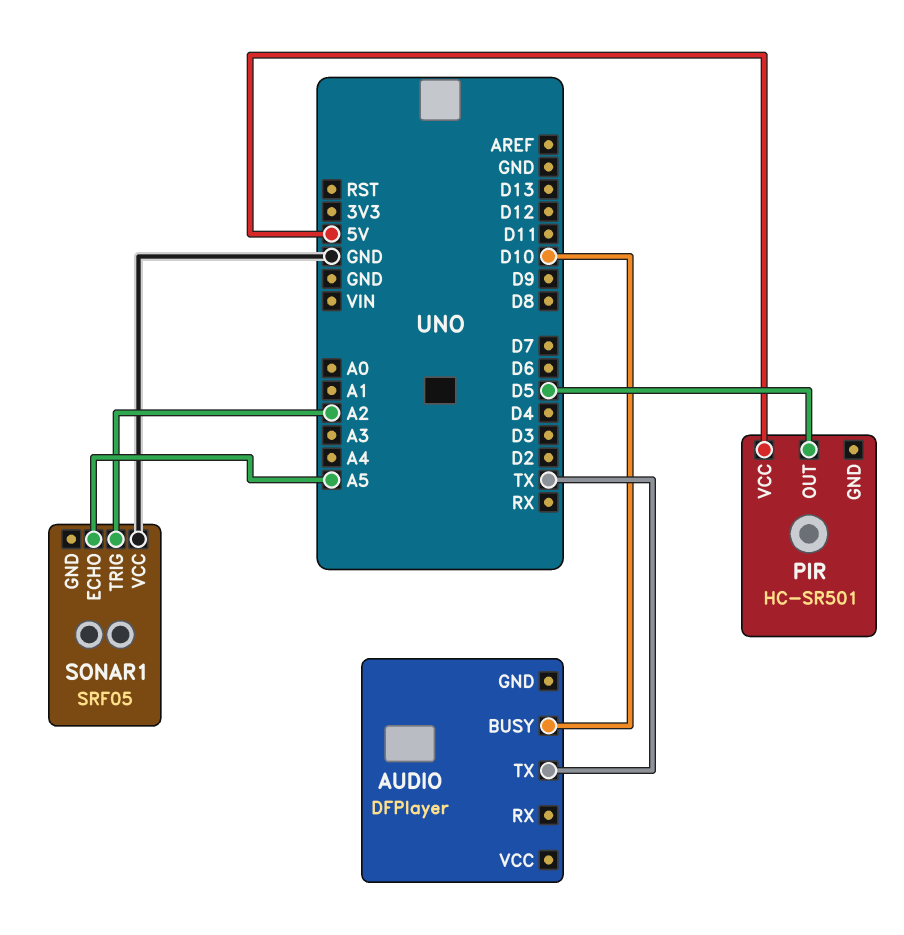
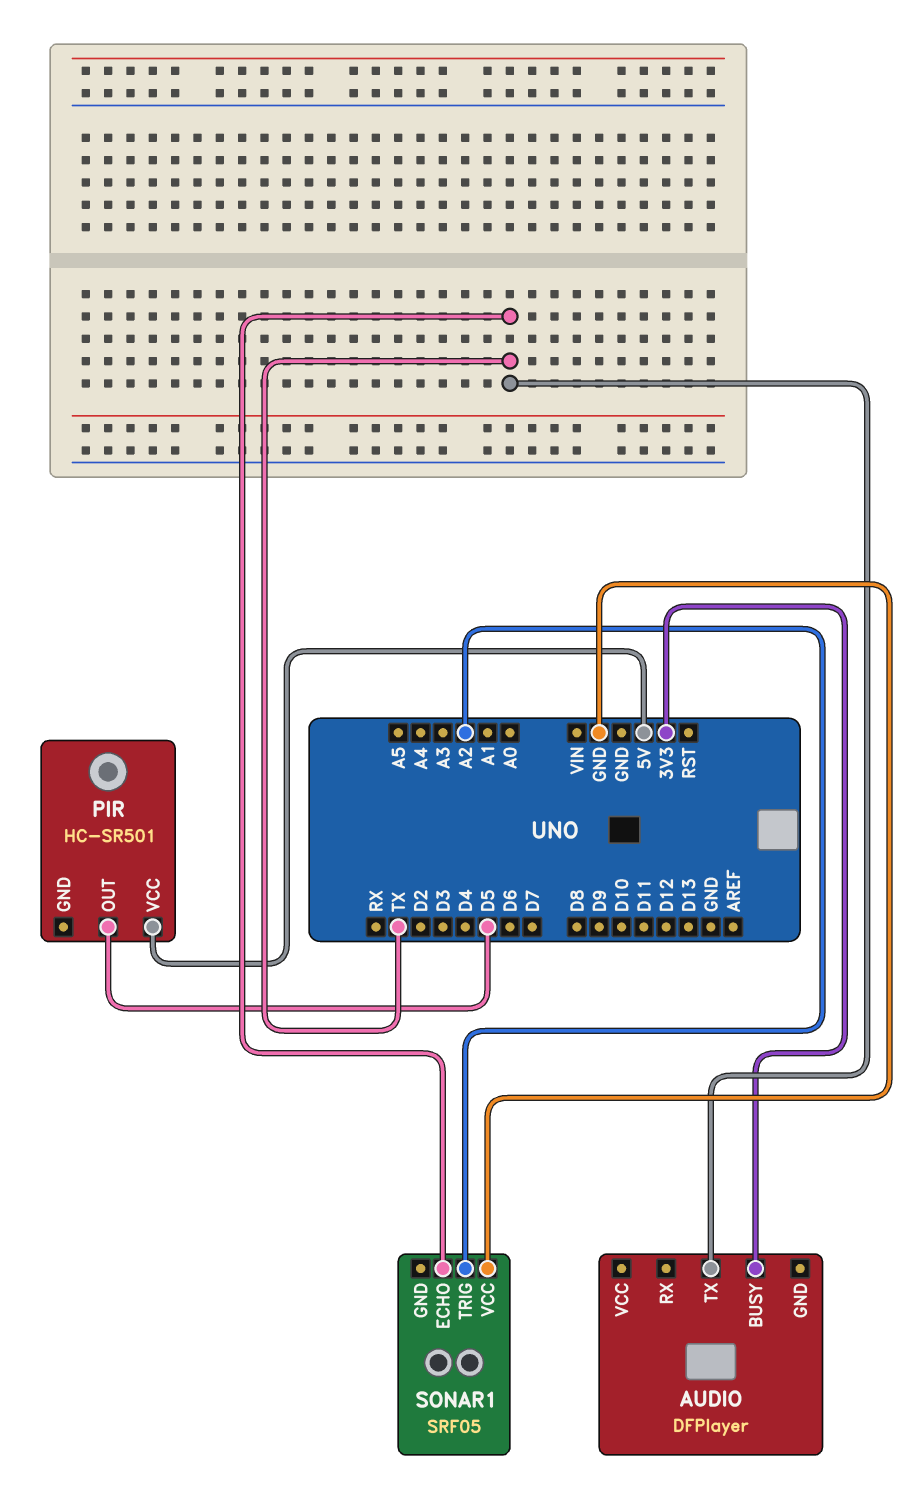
AUDIO pin BUSY: D10 -> 3V3
SONAR1 pin ECHO: A5 -> TX

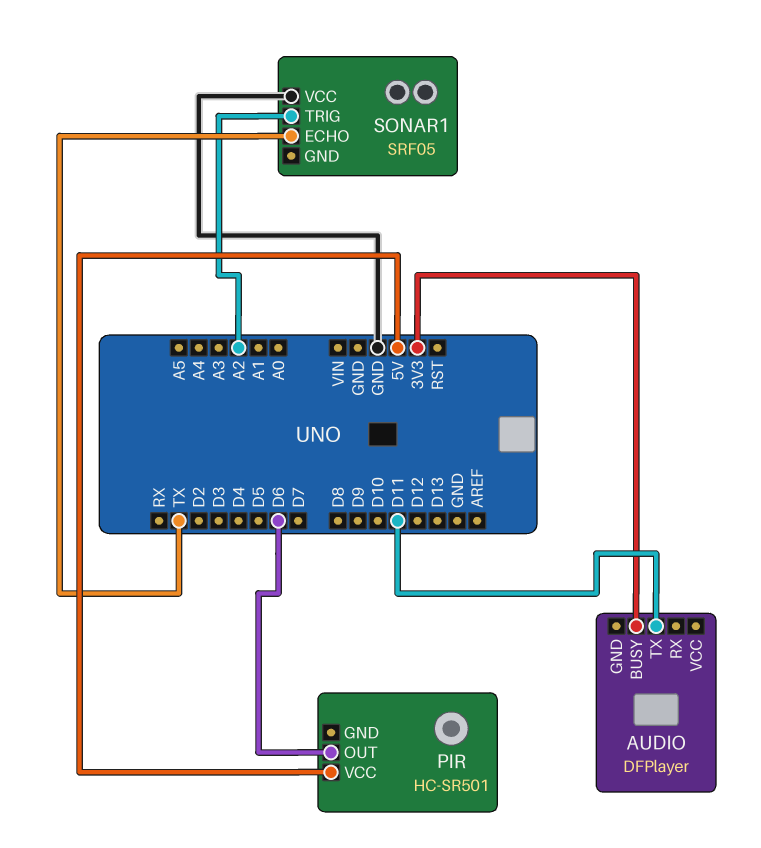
AUDIO pin TX: TX -> D11
PIR pin OUT: D5 -> D6

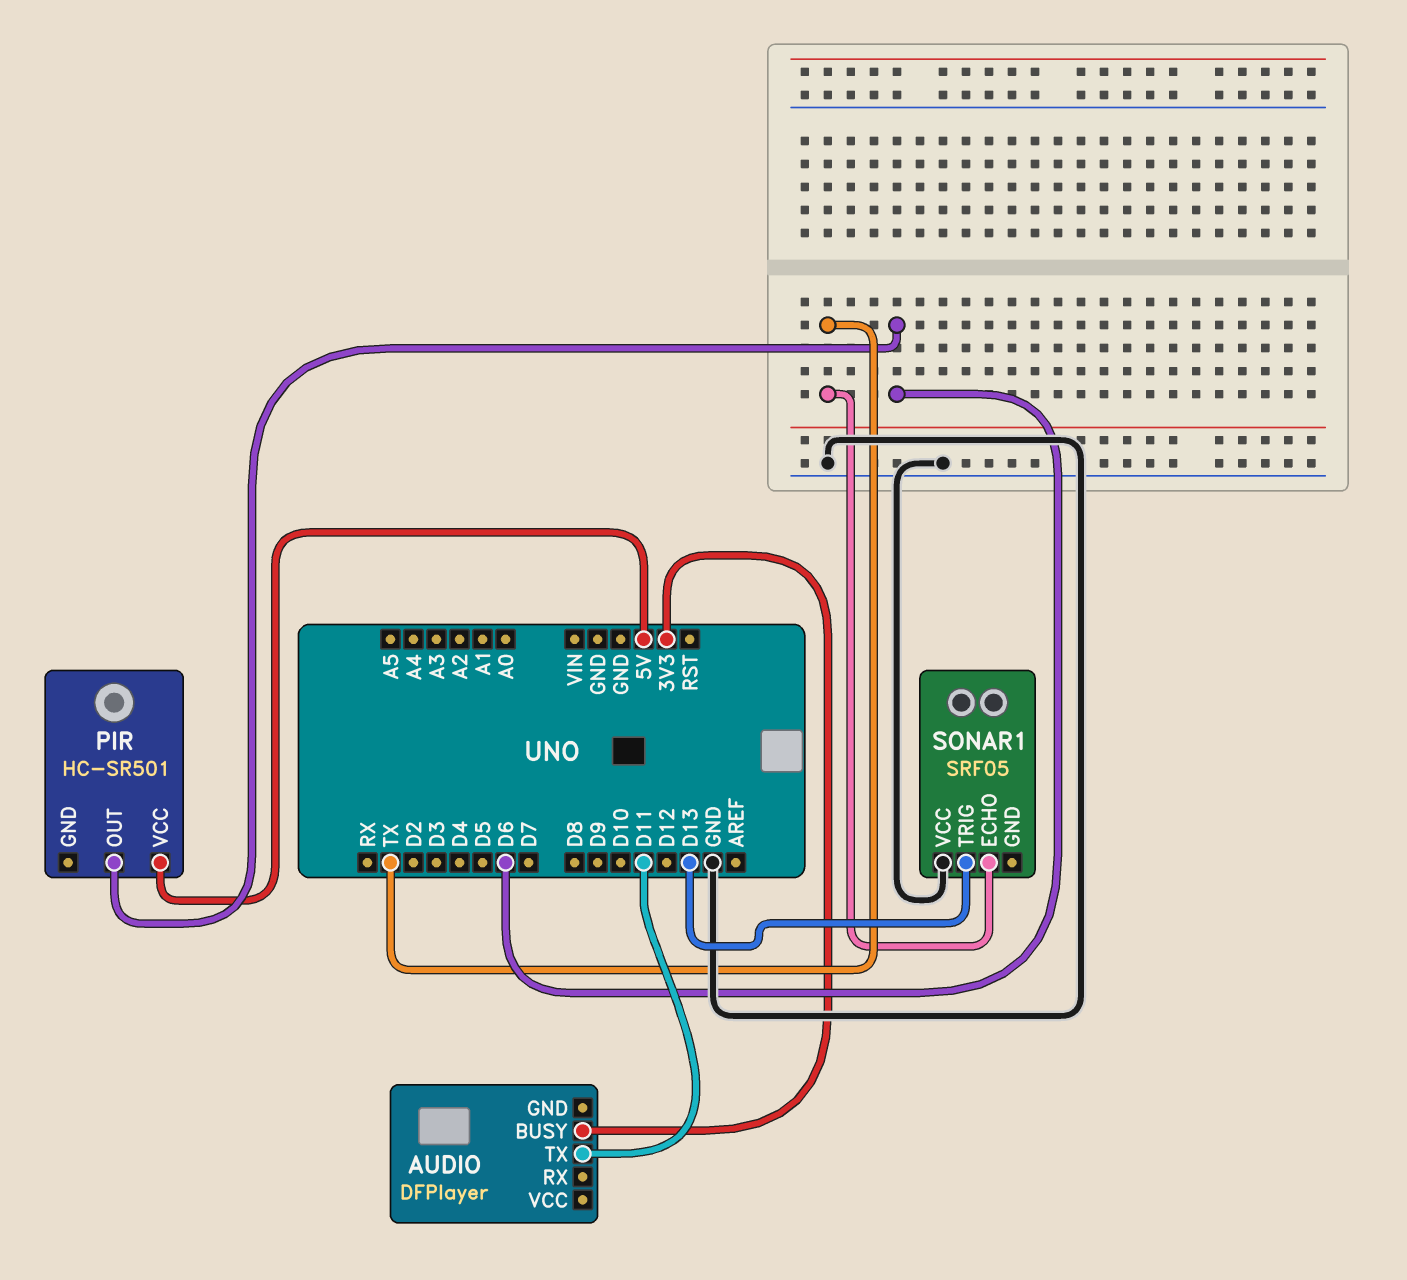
SONAR1 pin TRIG: A2 -> D13

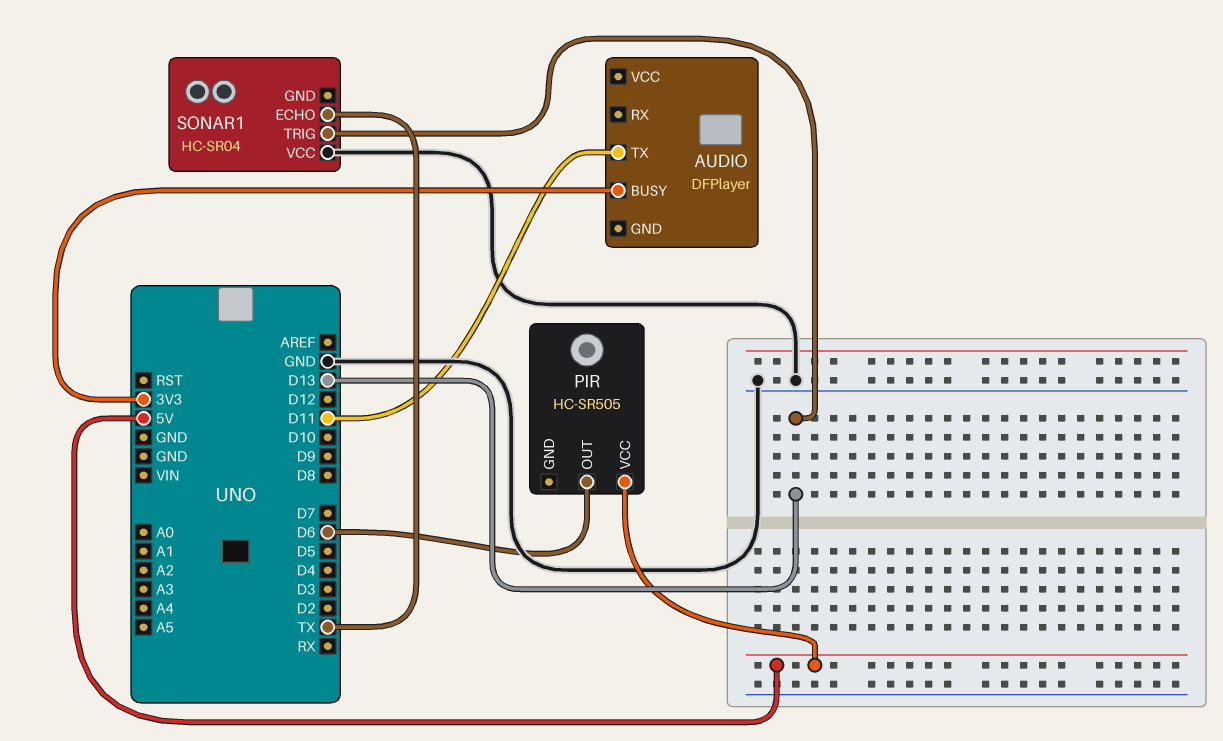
PIR: HC-SR501 -> HC-SR505
SONAR1: SRF05 -> HC-SR04

